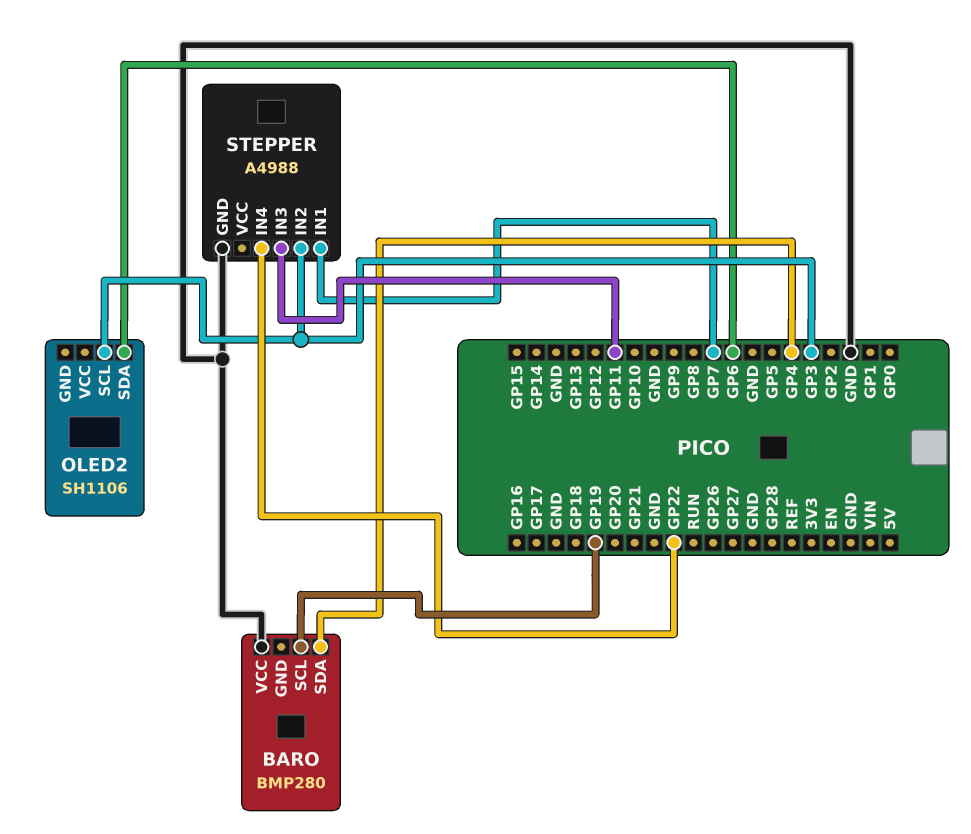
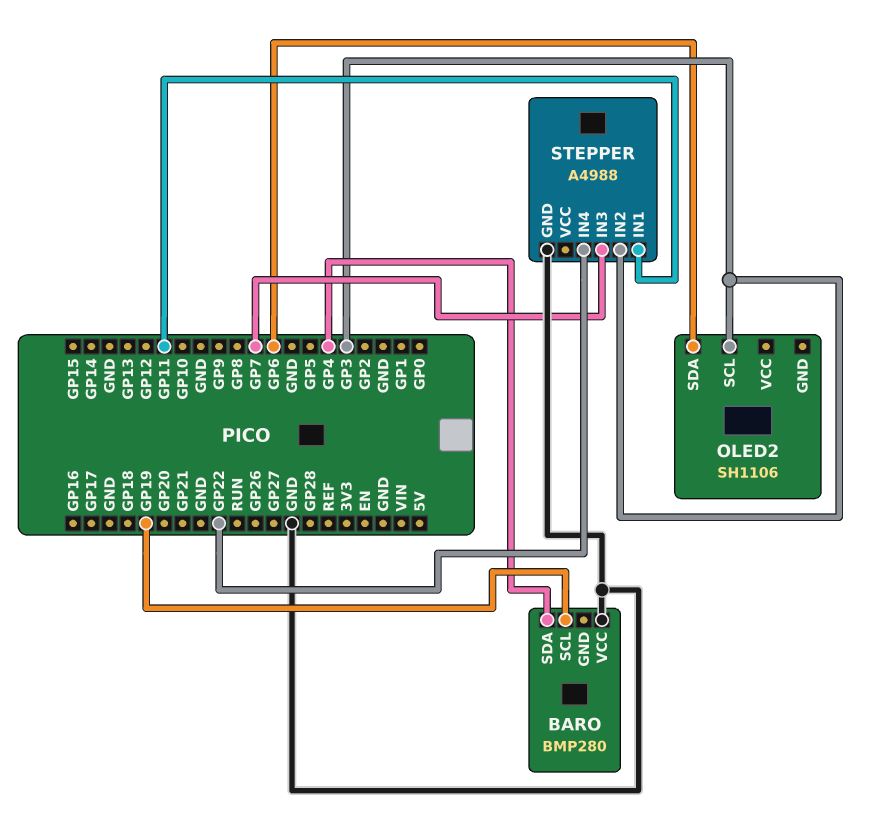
STEPPER pin IN1: GP7 -> GP11
STEPPER pin IN3: GP11 -> GP7

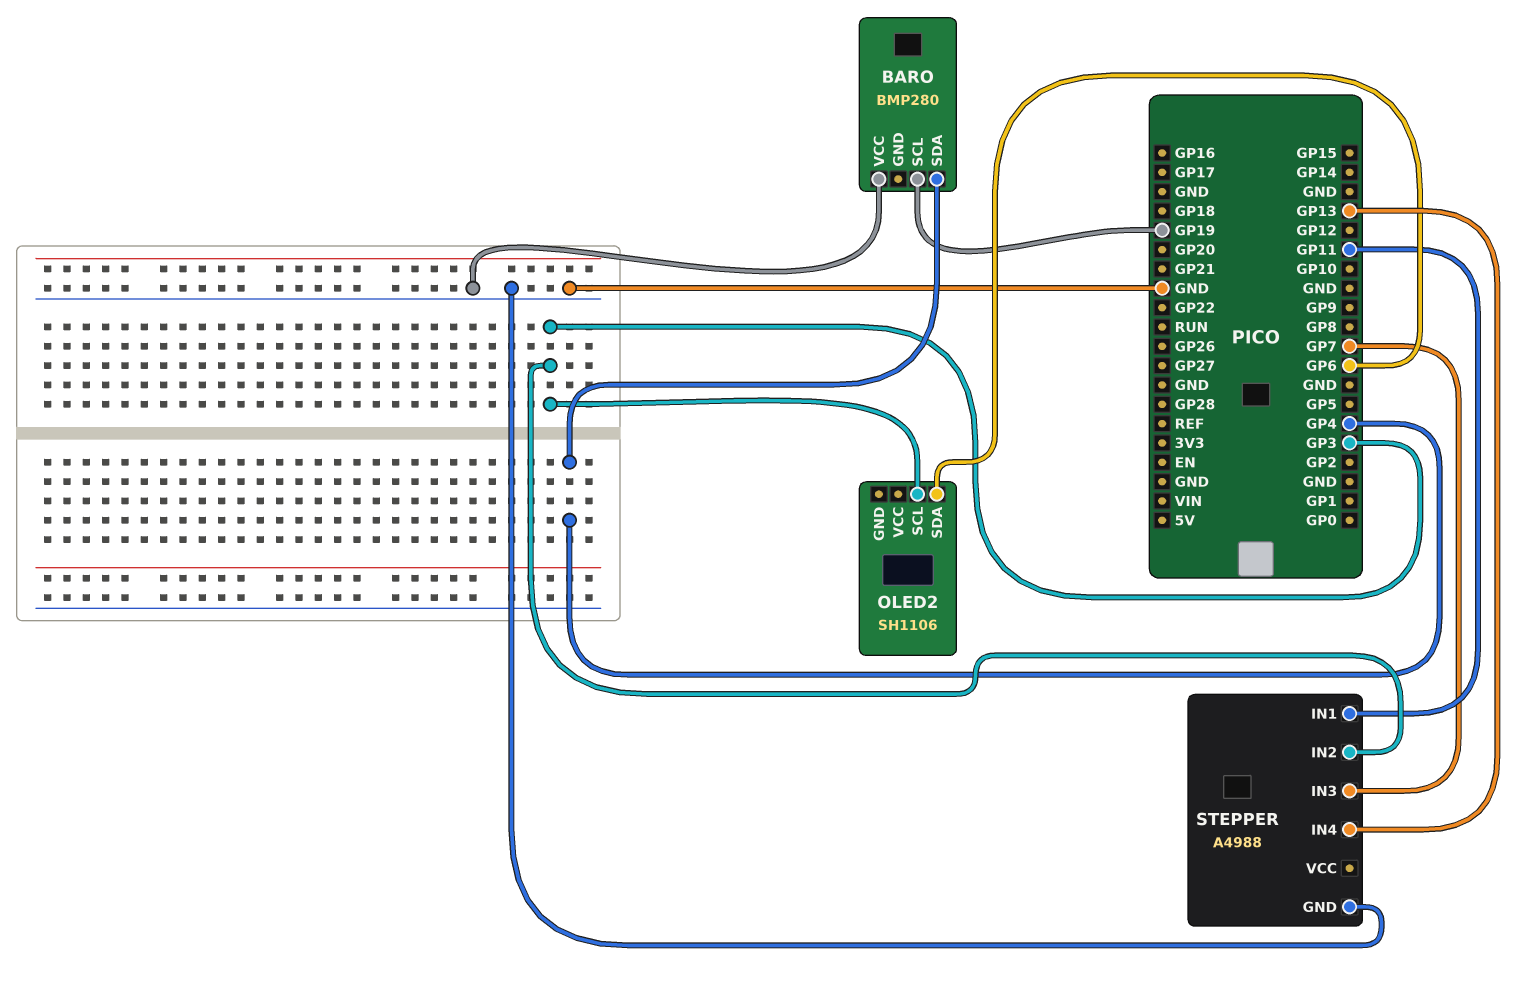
STEPPER pin IN4: GP22 -> GP13

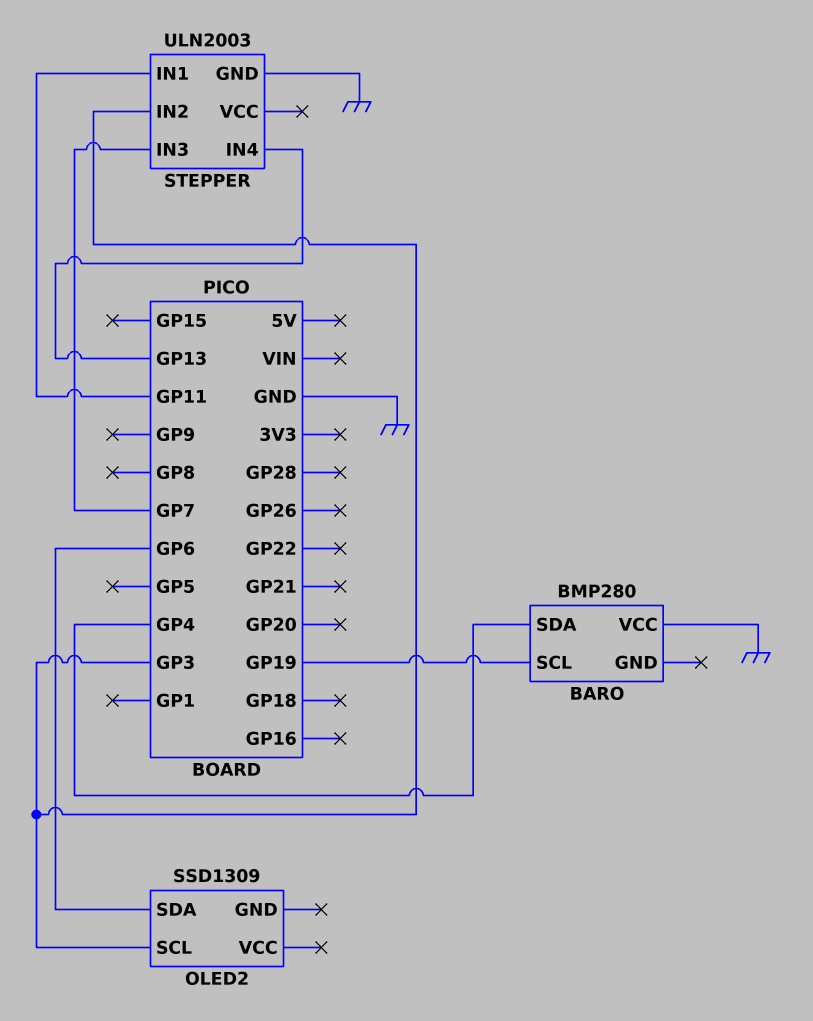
OLED2: SH1106 -> SSD1309
STEPPER: A4988 -> ULN2003

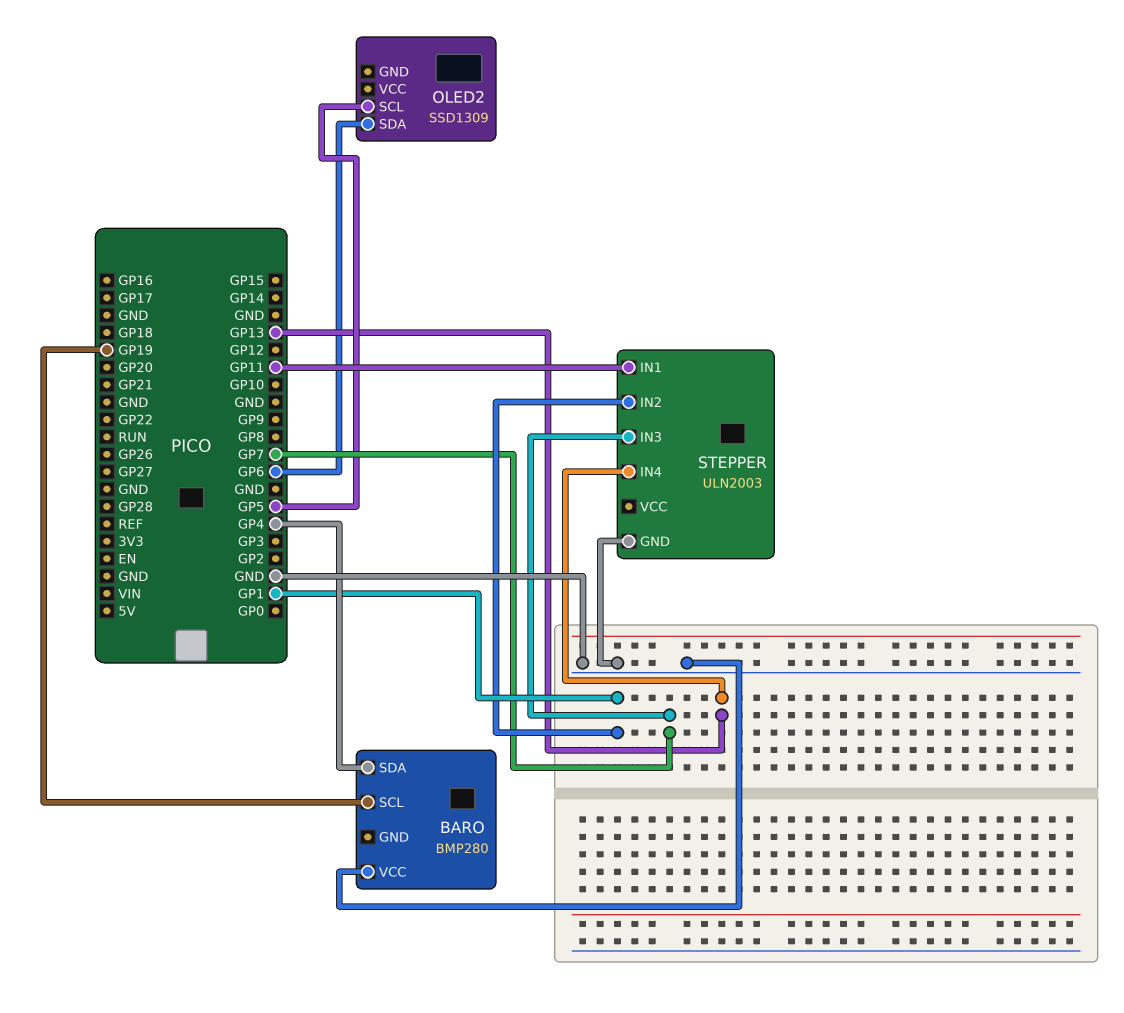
OLED2 pin SCL: GP3 -> GP5
STEPPER pin IN2: GP3 -> GP1

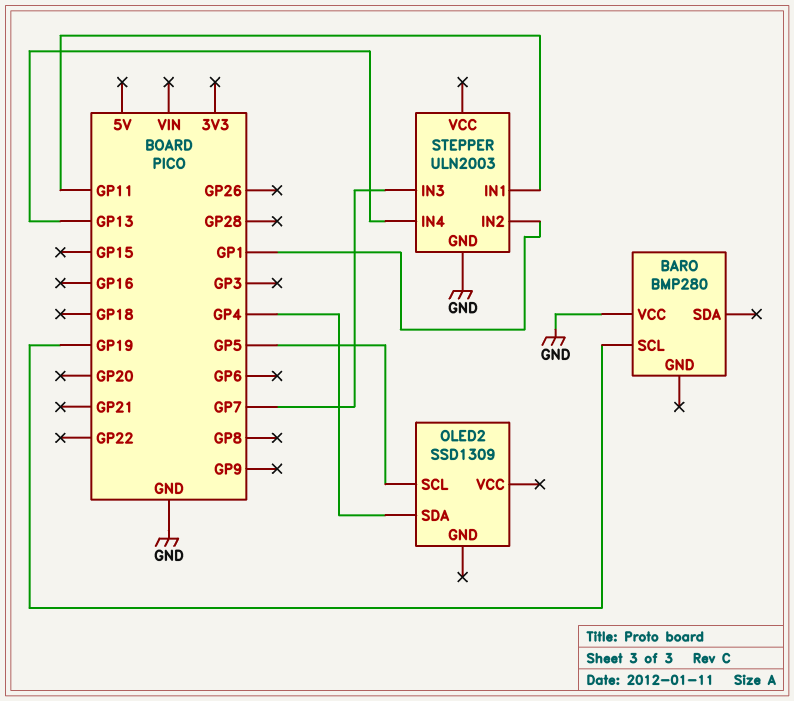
BARO pin SDA: GP4 -> none
OLED2 pin SDA: GP6 -> GP4

